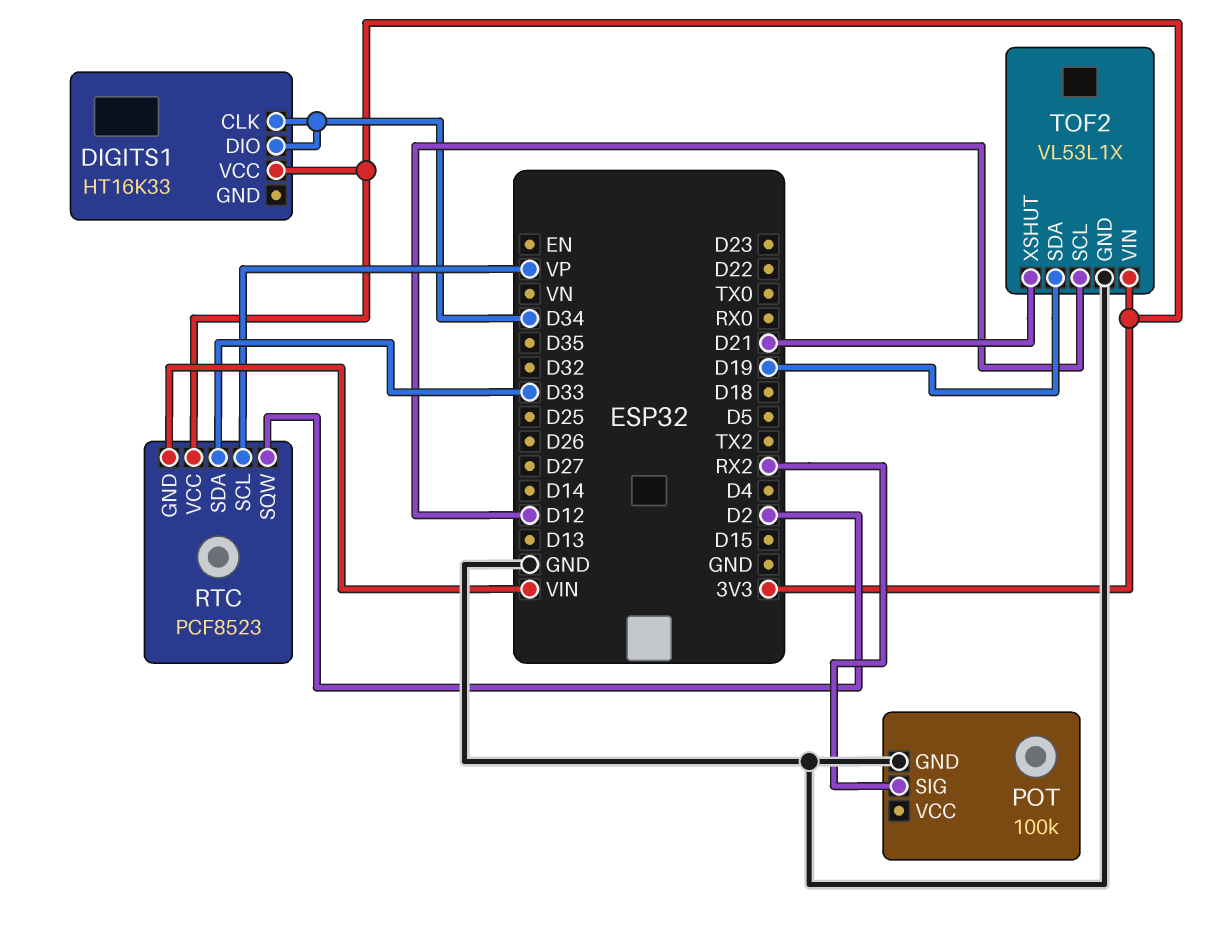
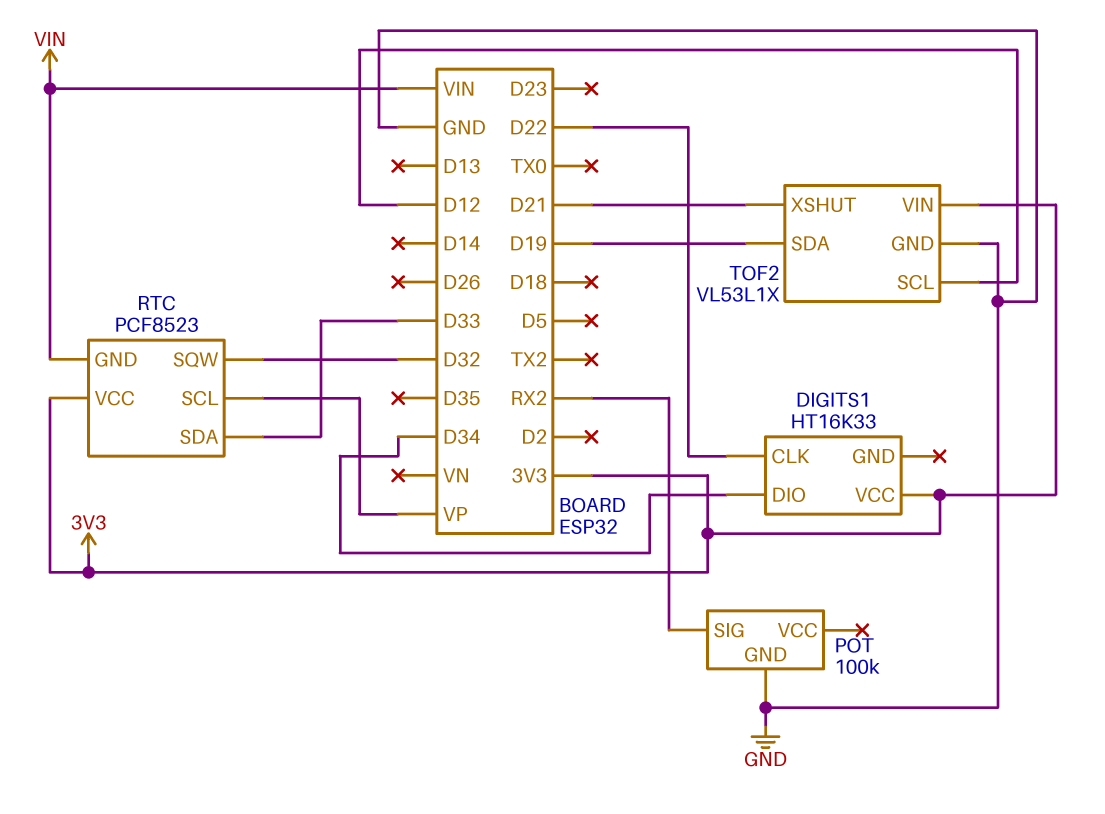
DIGITS1 pin CLK: D34 -> D22
RTC pin SQW: D2 -> D32

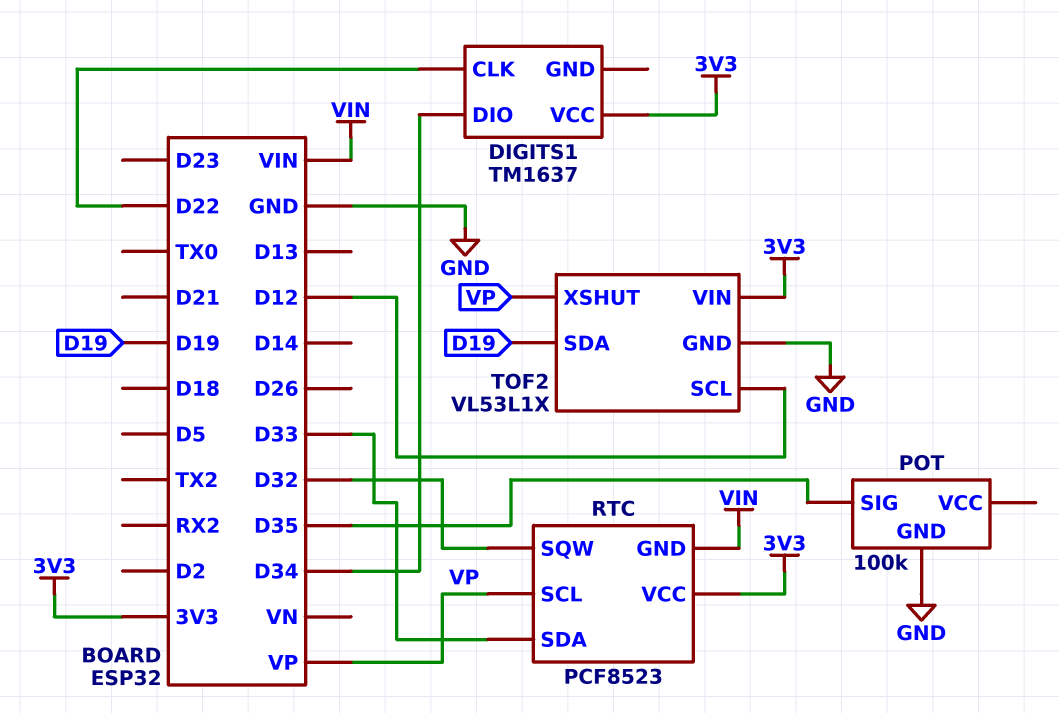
DIGITS1: HT16K33 -> TM1637
POT pin SIG: RX2 -> D35
TOF2 pin XSHUT: D21 -> VP

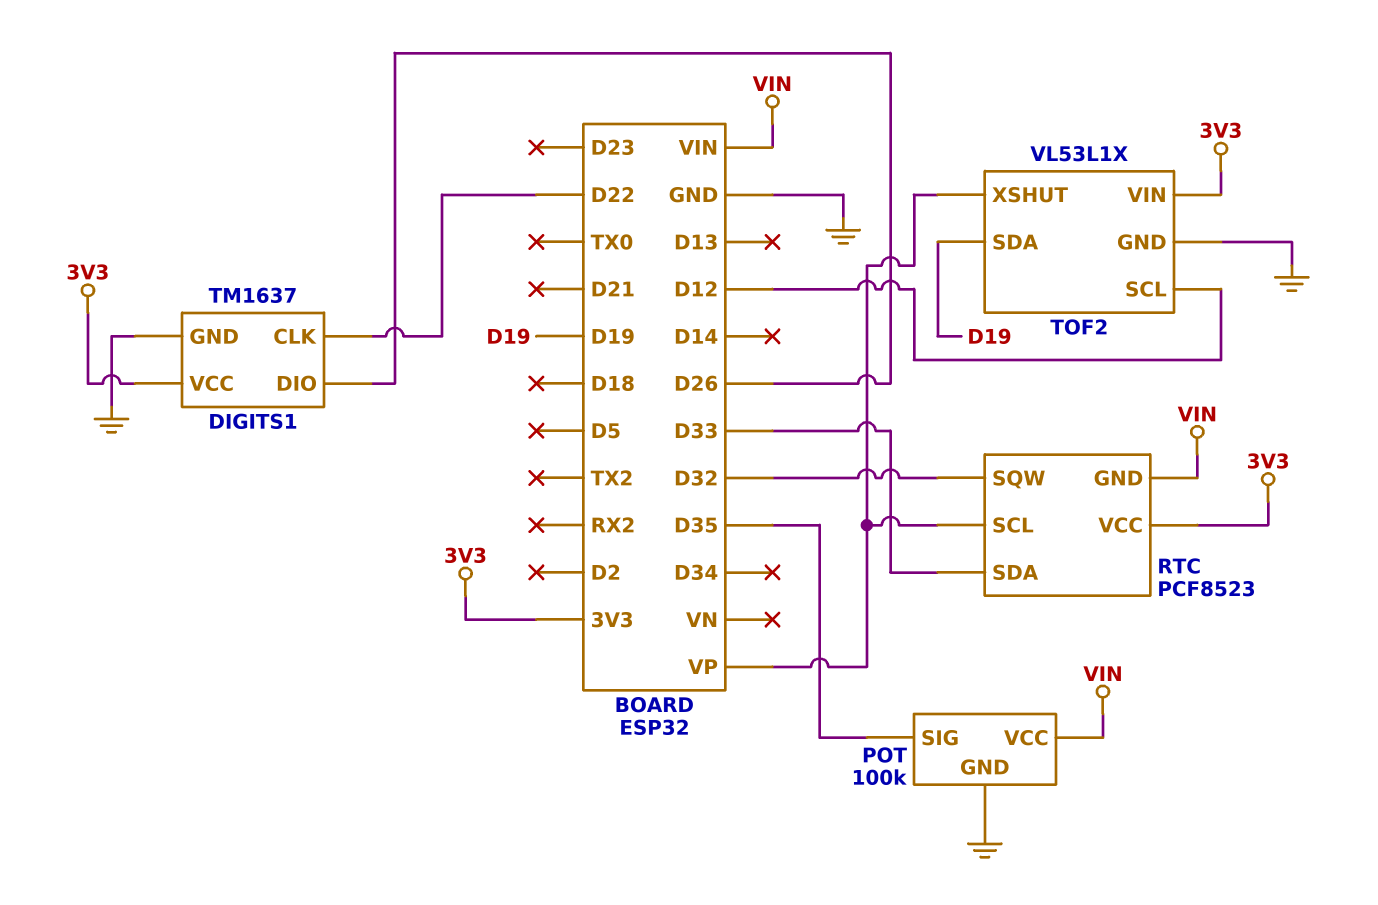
DIGITS1 pin DIO: D34 -> D26
DIGITS1 pin GND: none -> GND
POT pin VCC: none -> VIN

